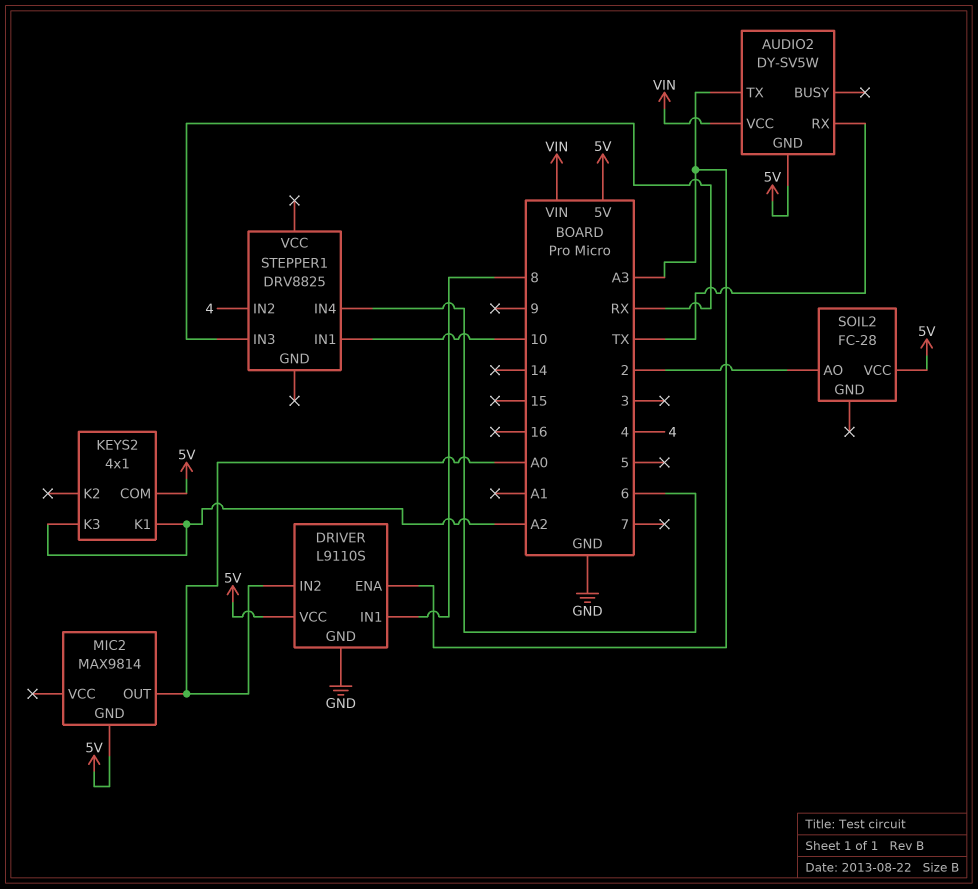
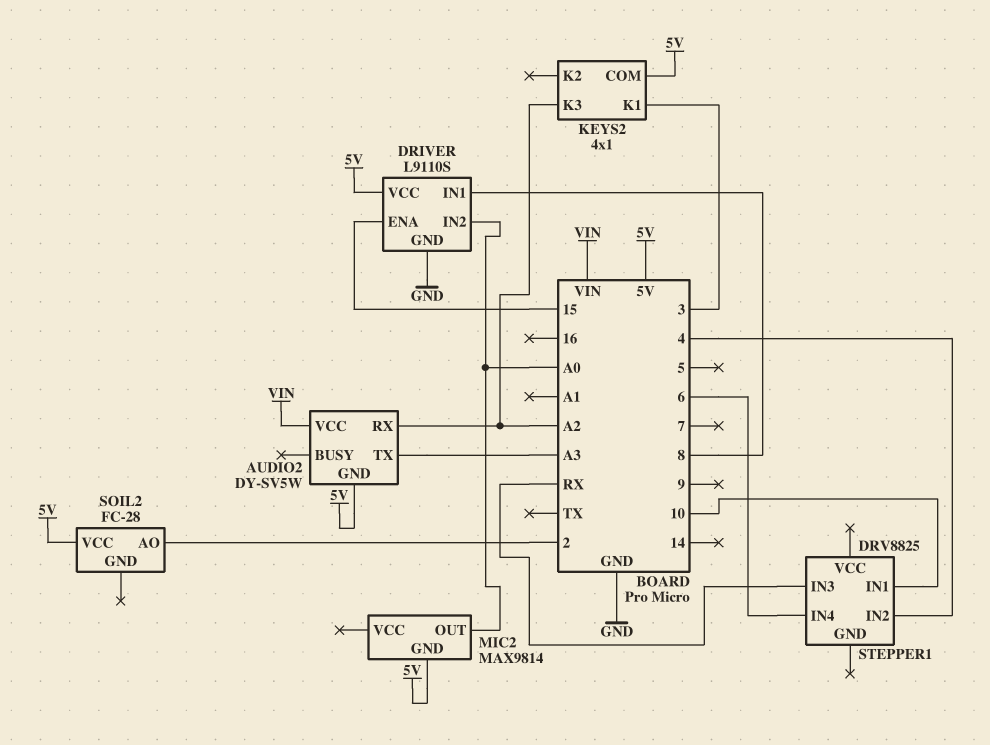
AUDIO2 pin RX: TX -> A2
DRIVER pin ENA: A3 -> 15
KEYS2 pin K1: A2 -> 3

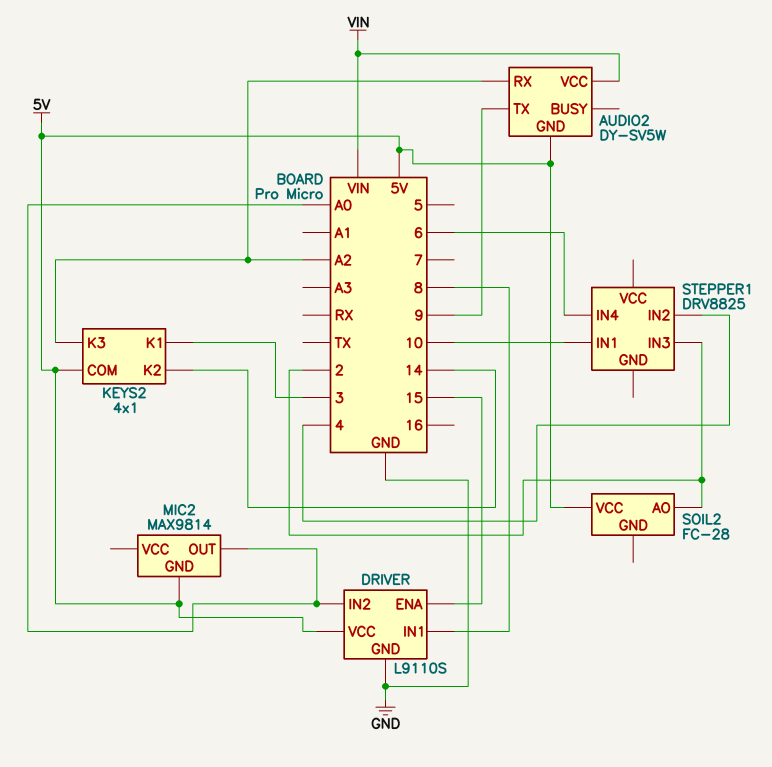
AUDIO2 pin TX: A3 -> 9
KEYS2 pin K2: none -> 14
STEPPER1 pin IN3: RX -> 2

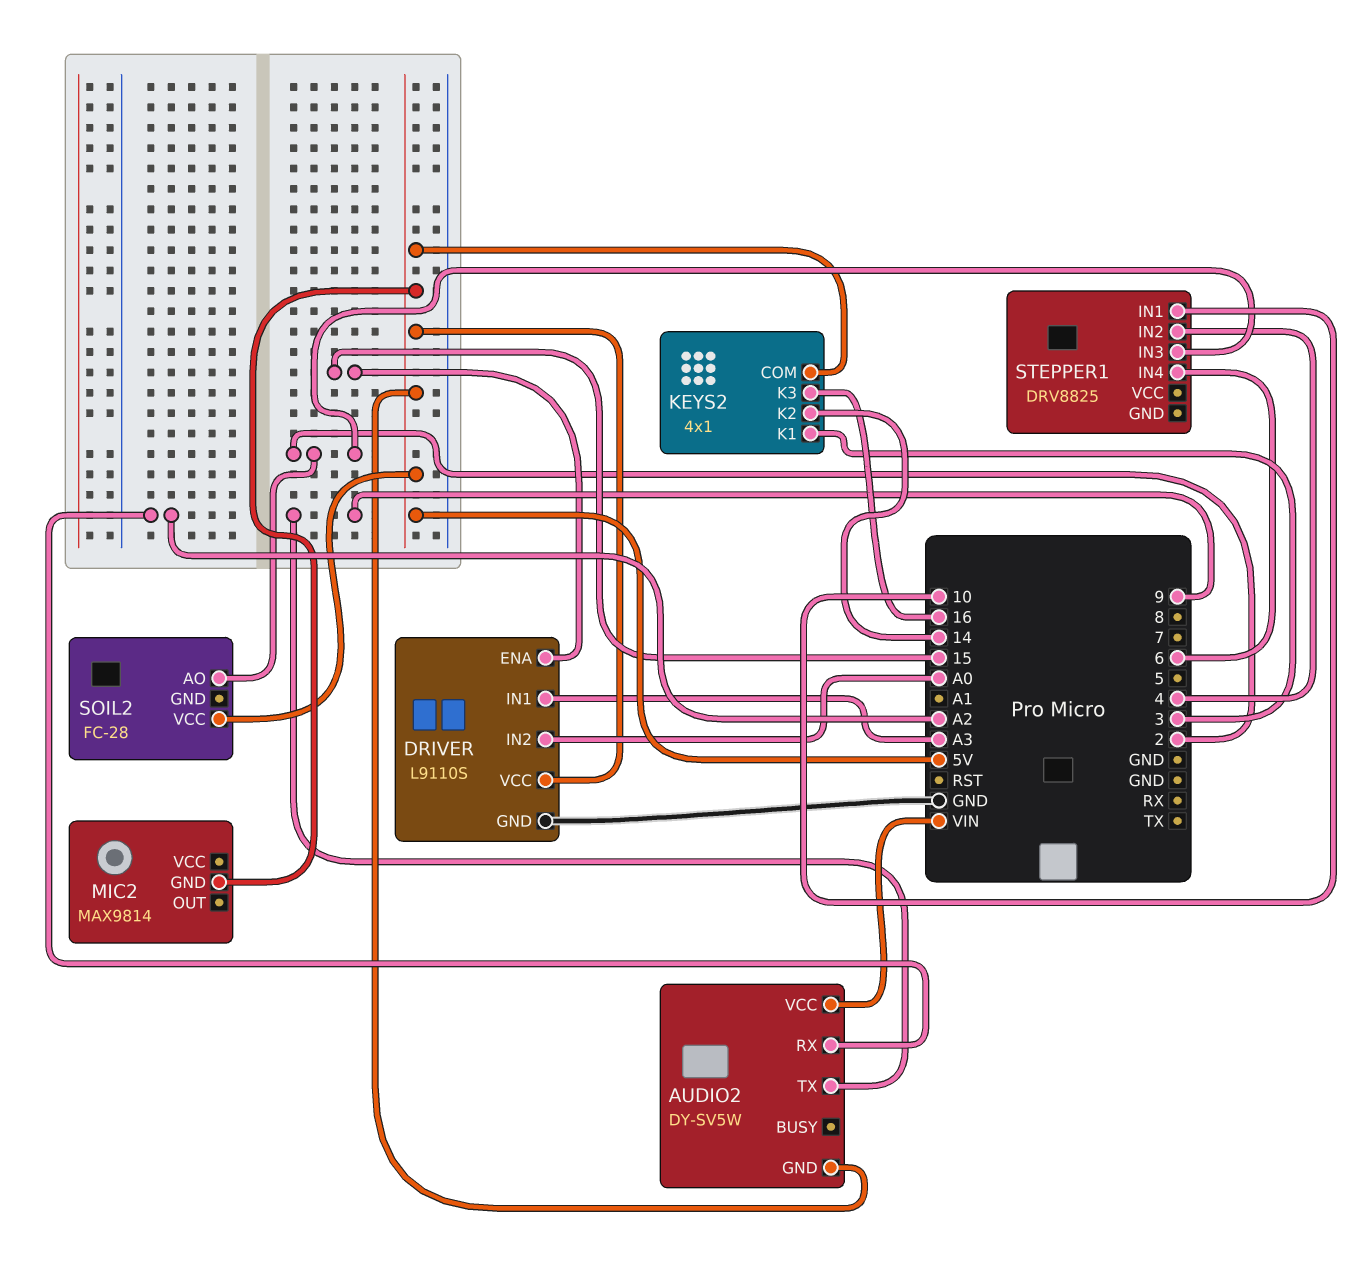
DRIVER pin IN1: 8 -> A3
KEYS2 pin K3: A2 -> 16
MIC2 pin OUT: A0 -> none

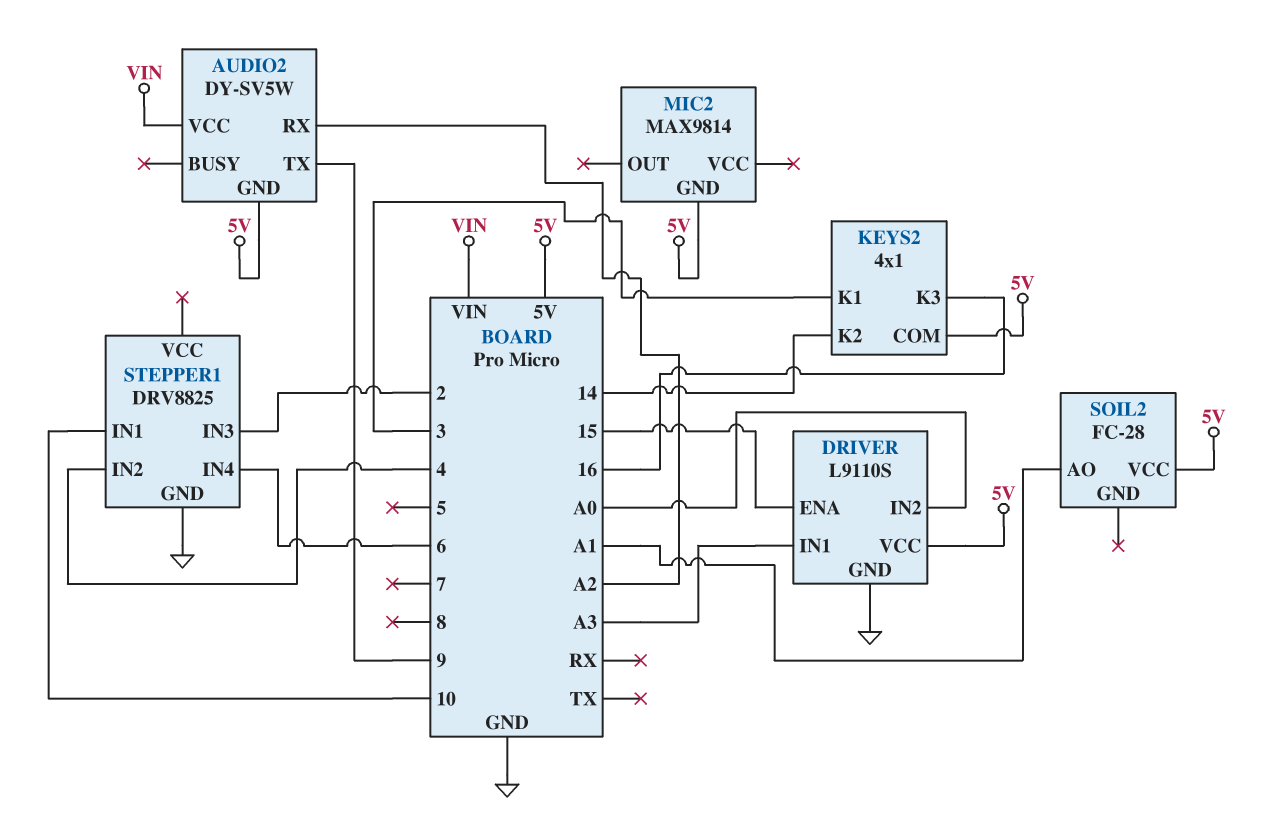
SOIL2 pin AO: 2 -> A1
STEPPER1 pin GND: none -> GND

